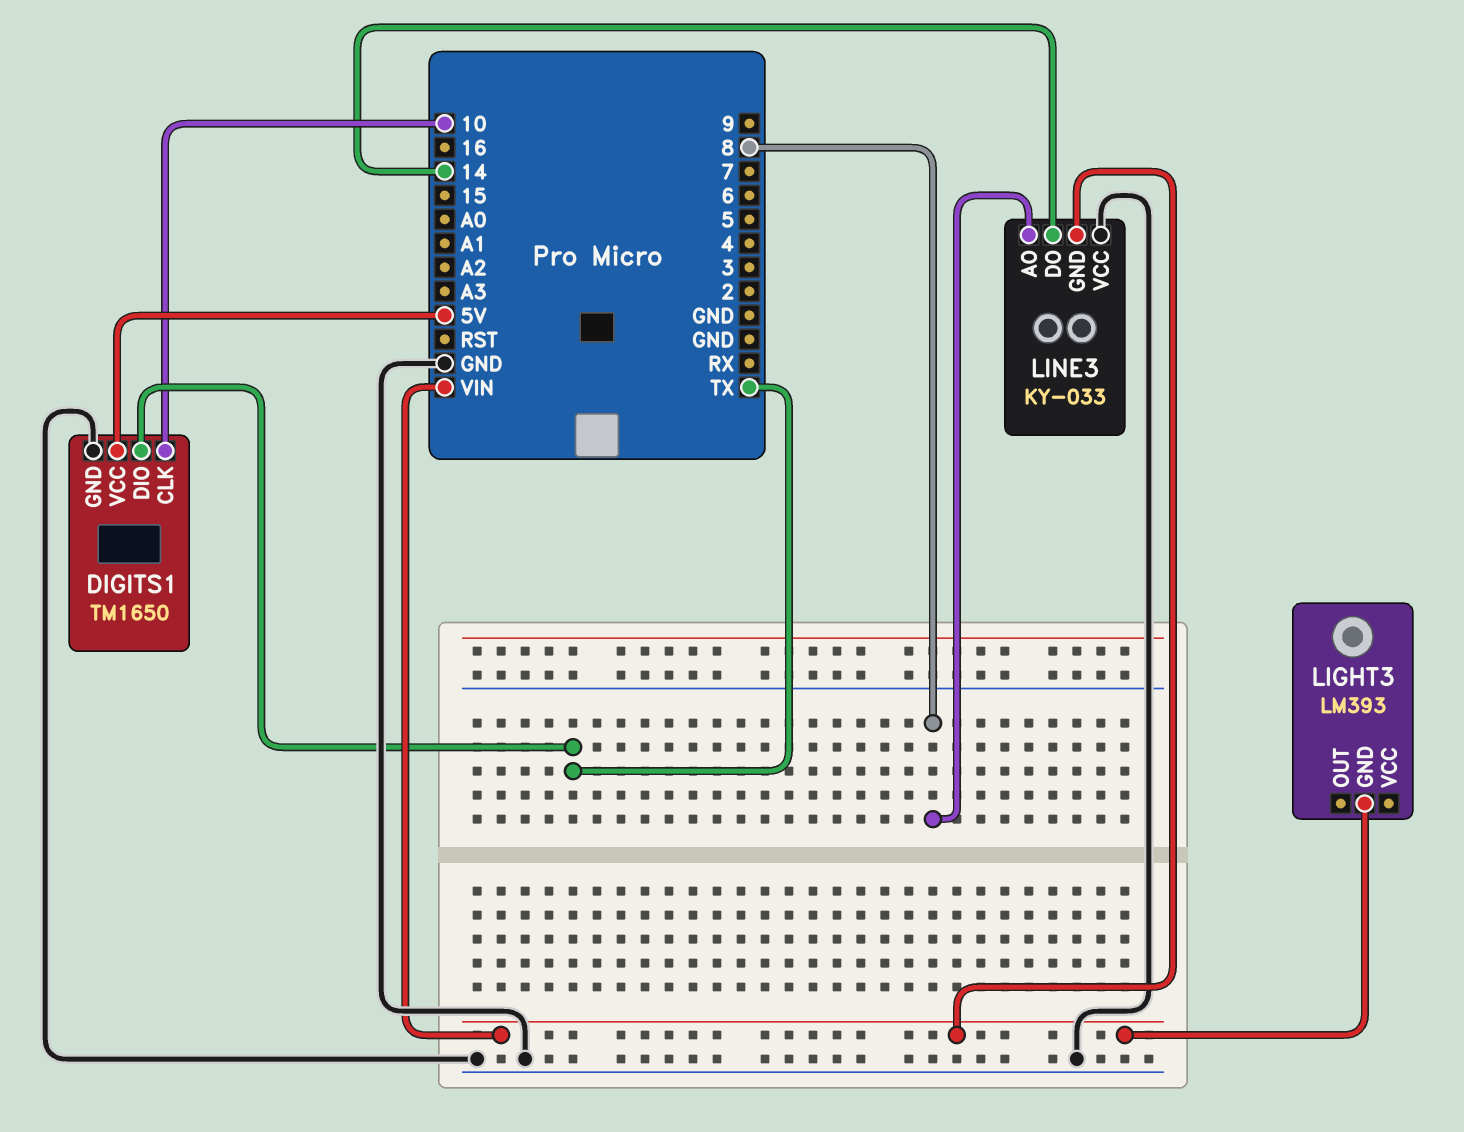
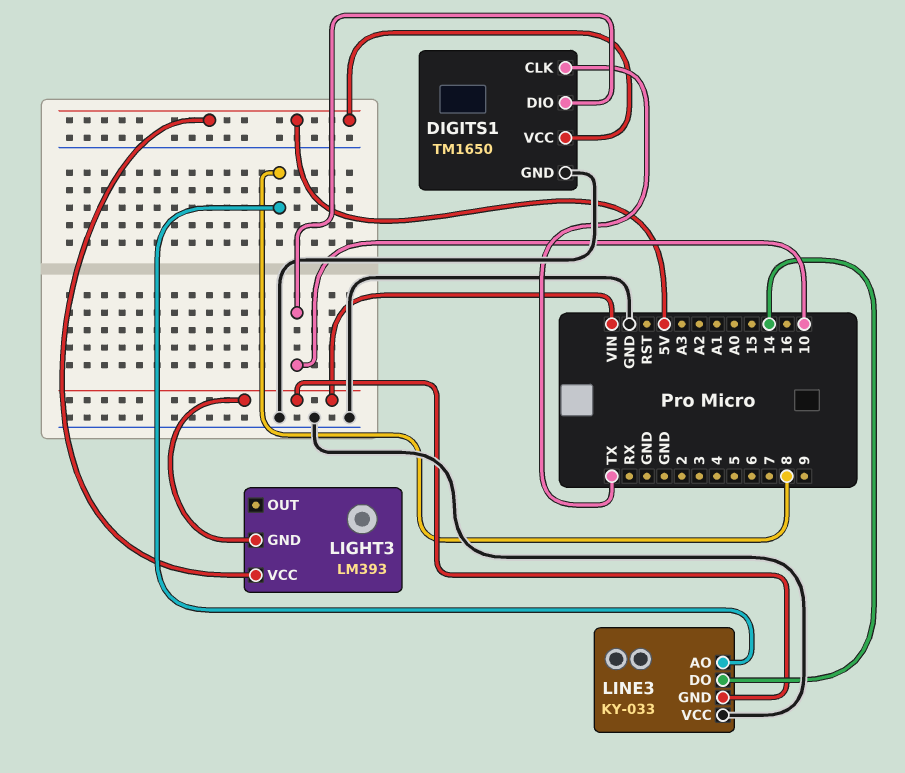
DIGITS1 pin CLK: 10 -> TX
DIGITS1 pin DIO: TX -> 10
LIGHT3 pin VCC: none -> 5V

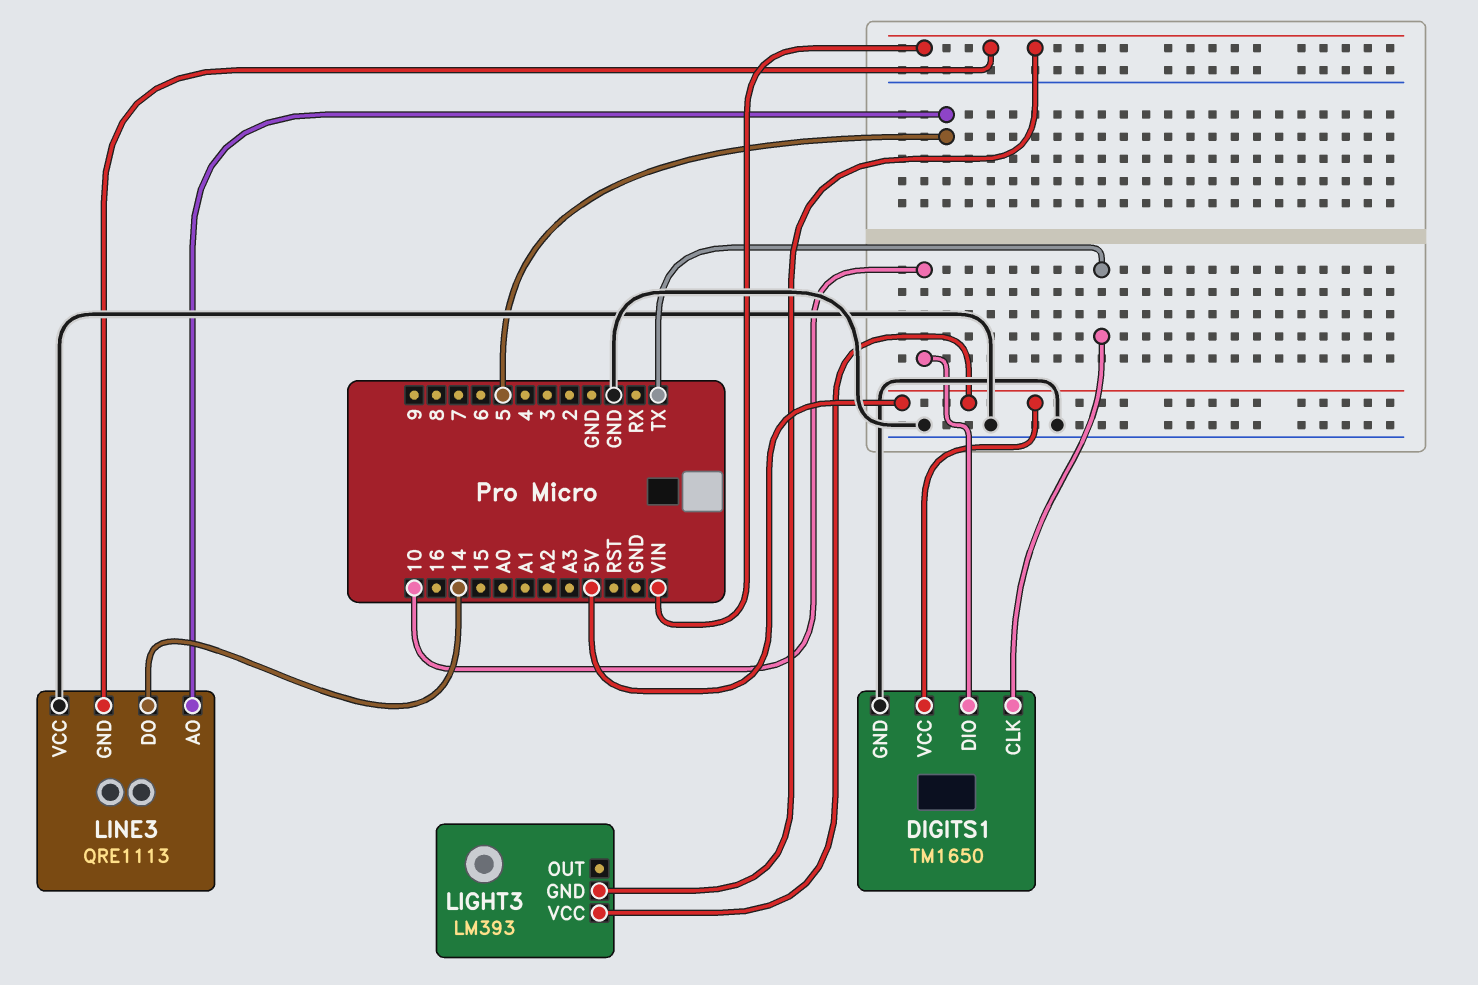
LINE3: KY-033 -> QRE1113
LINE3 pin AO: 8 -> 5

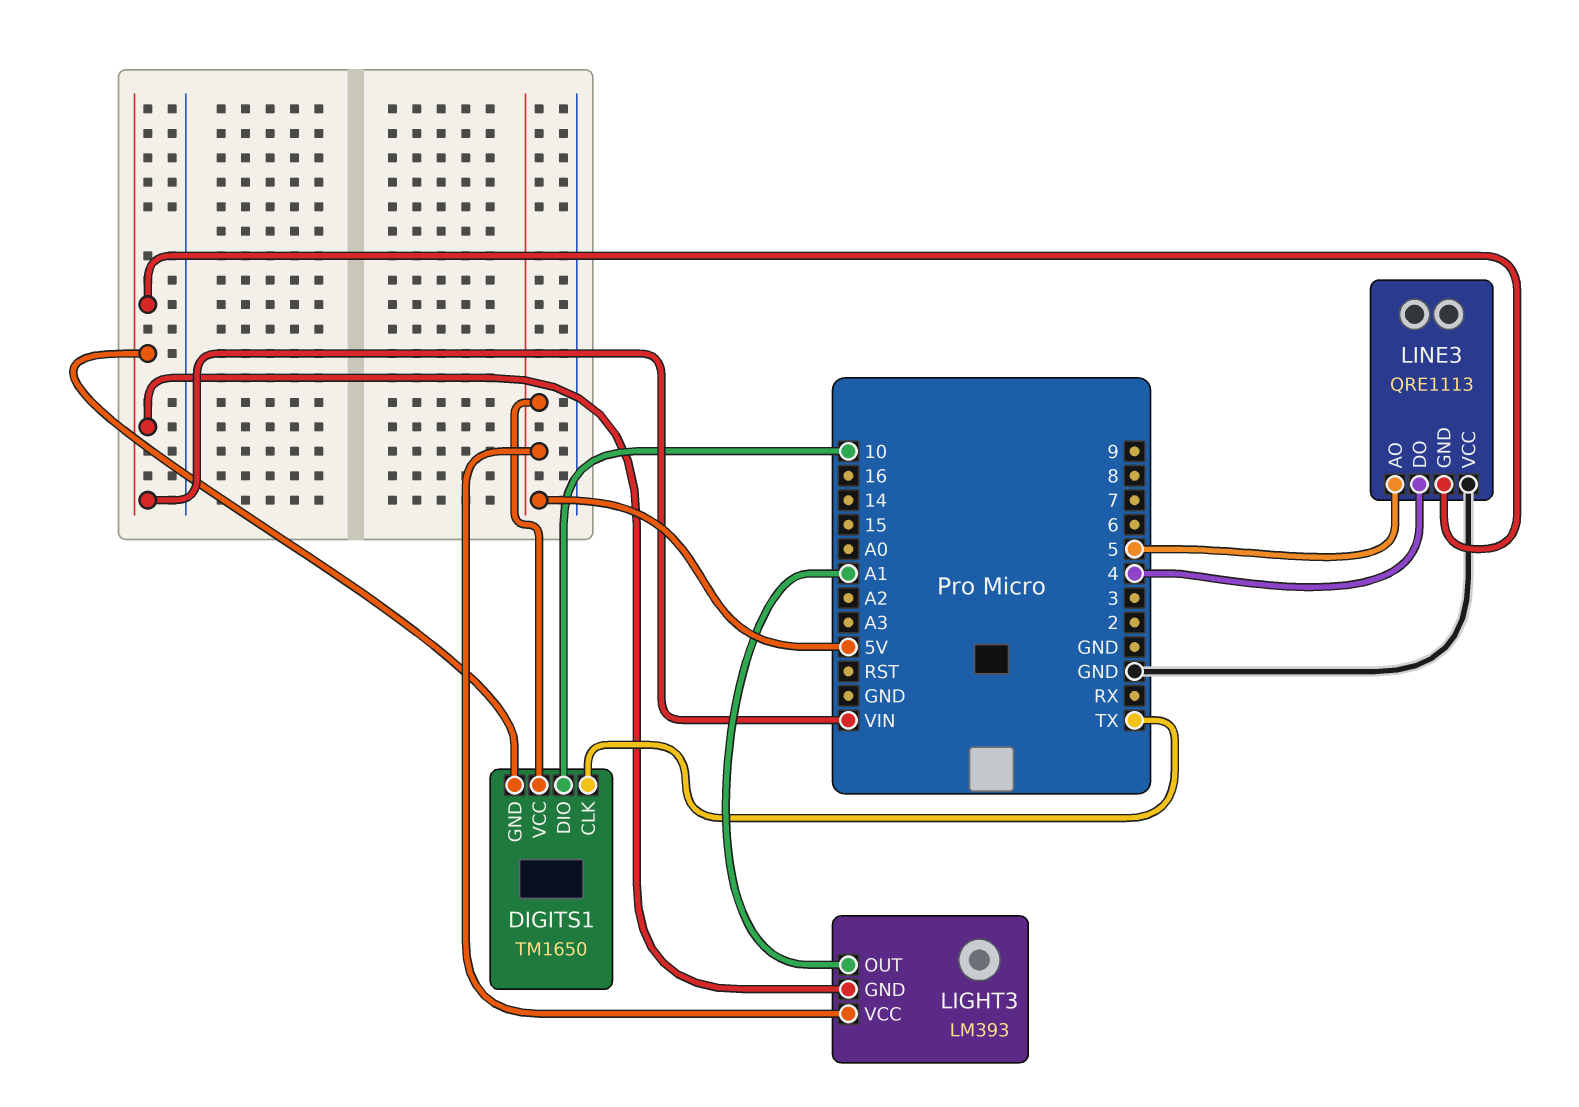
DIGITS1 pin GND: GND -> VIN
LIGHT3 pin OUT: none -> A1
LINE3 pin DO: 14 -> 4

